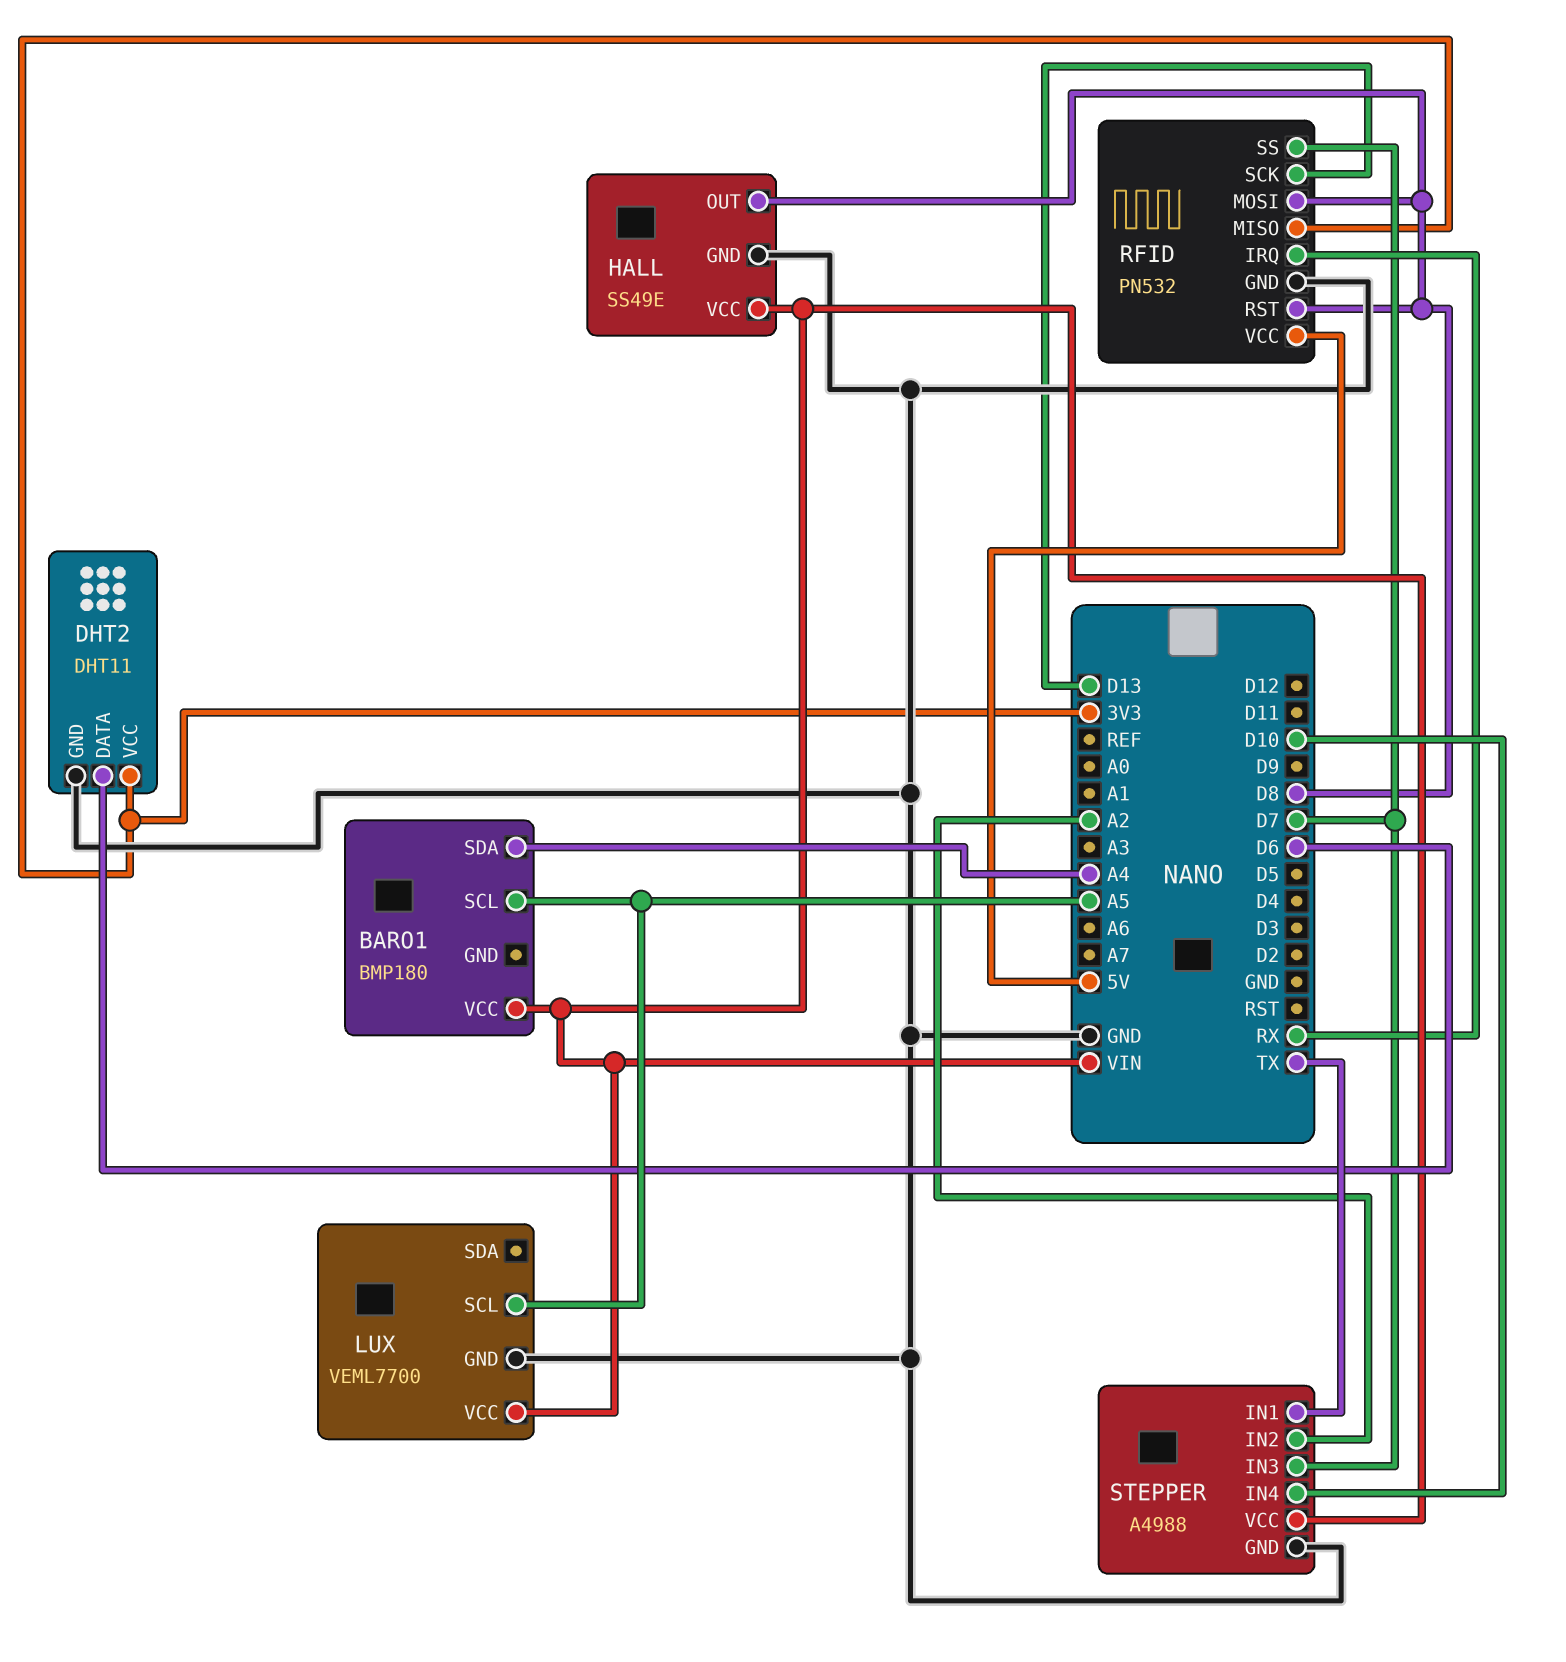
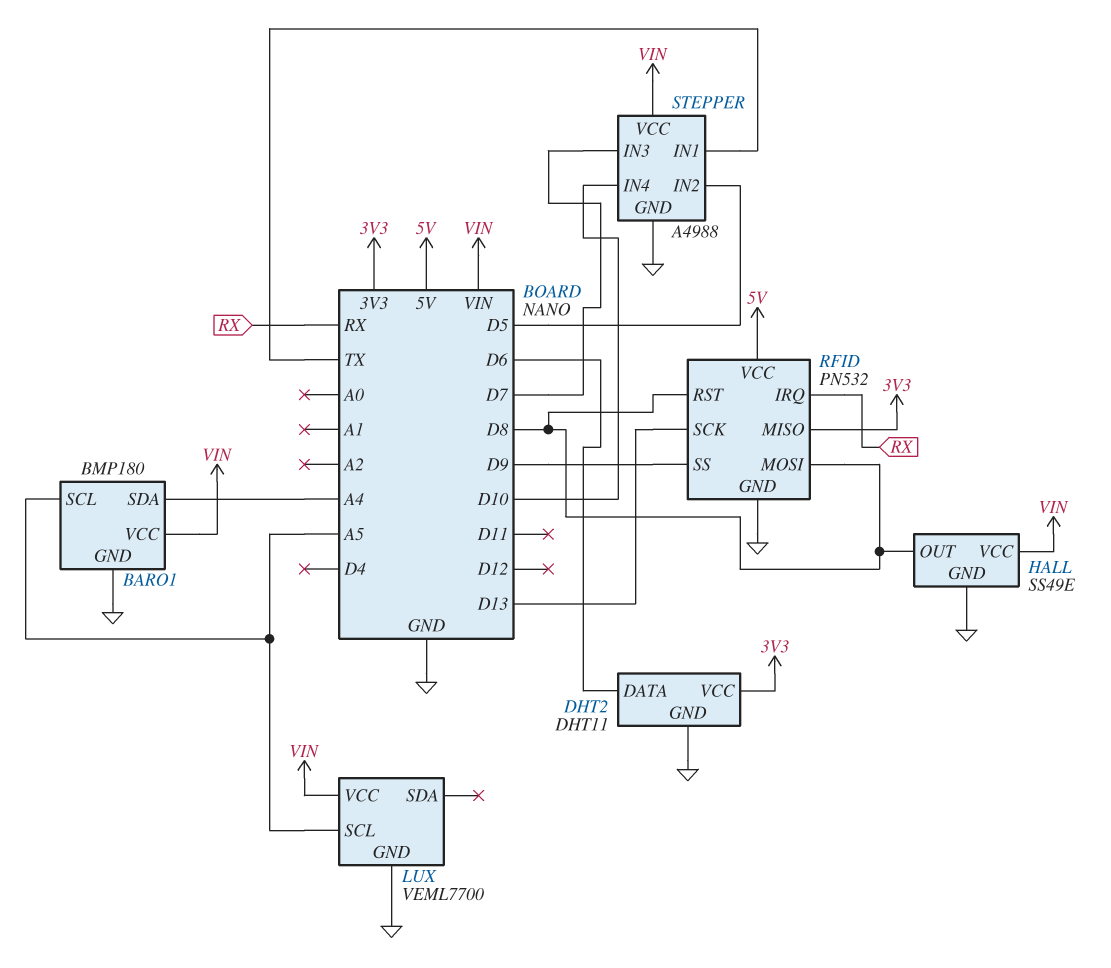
BARO1 pin GND: none -> GND
RFID pin SS: D7 -> D9
STEPPER pin IN2: A2 -> D5

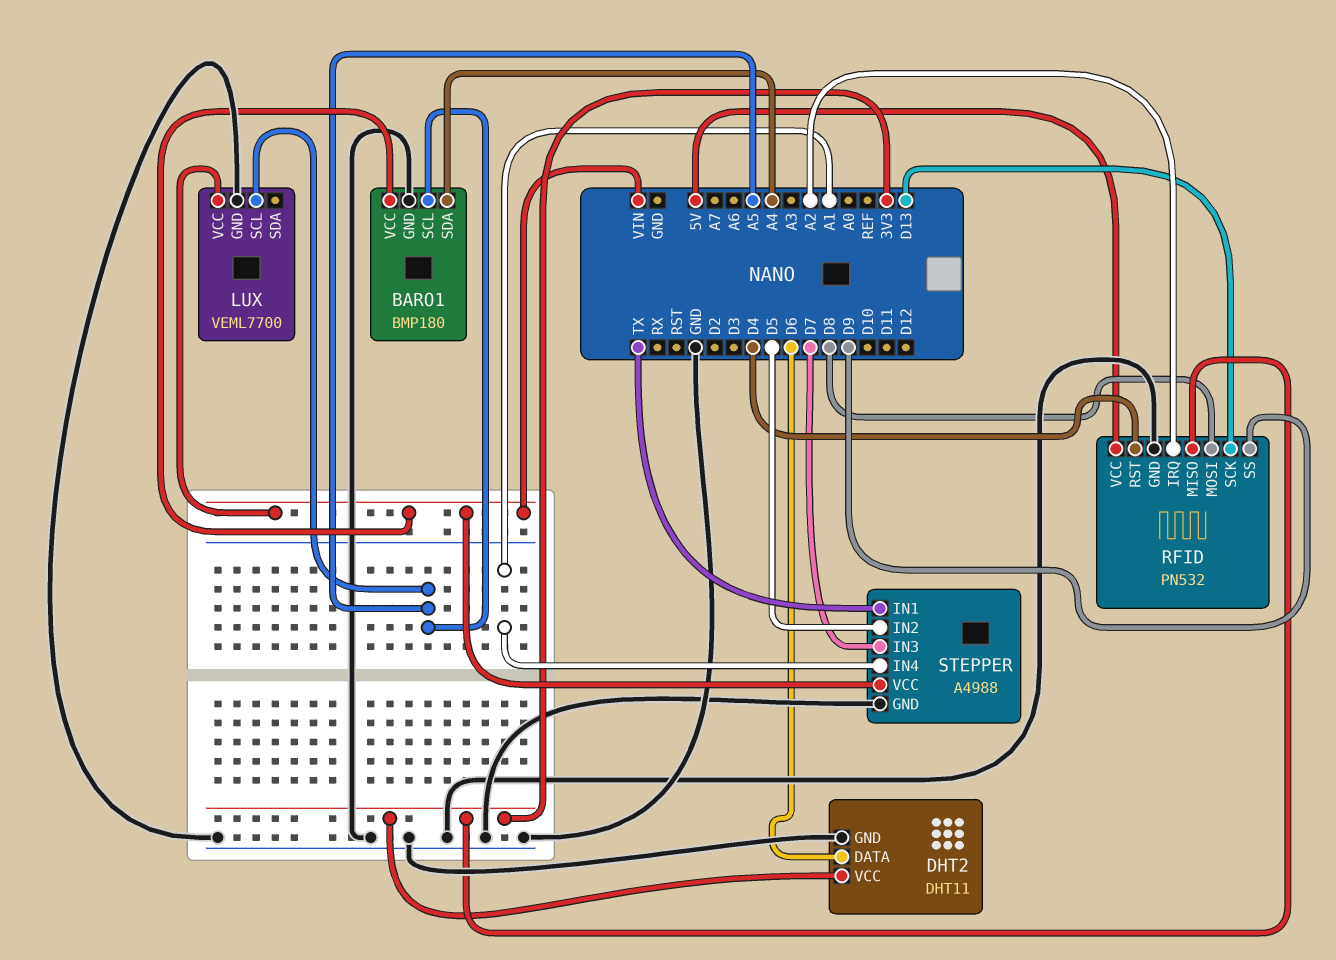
HALL: SS49E -> none
HALL pin GND: GND -> none
HALL pin OUT: D8 -> none
HALL pin VCC: VIN -> none
RFID pin IRQ: RX -> A2
RFID pin RST: D8 -> D4
STEPPER pin IN4: D10 -> A1

